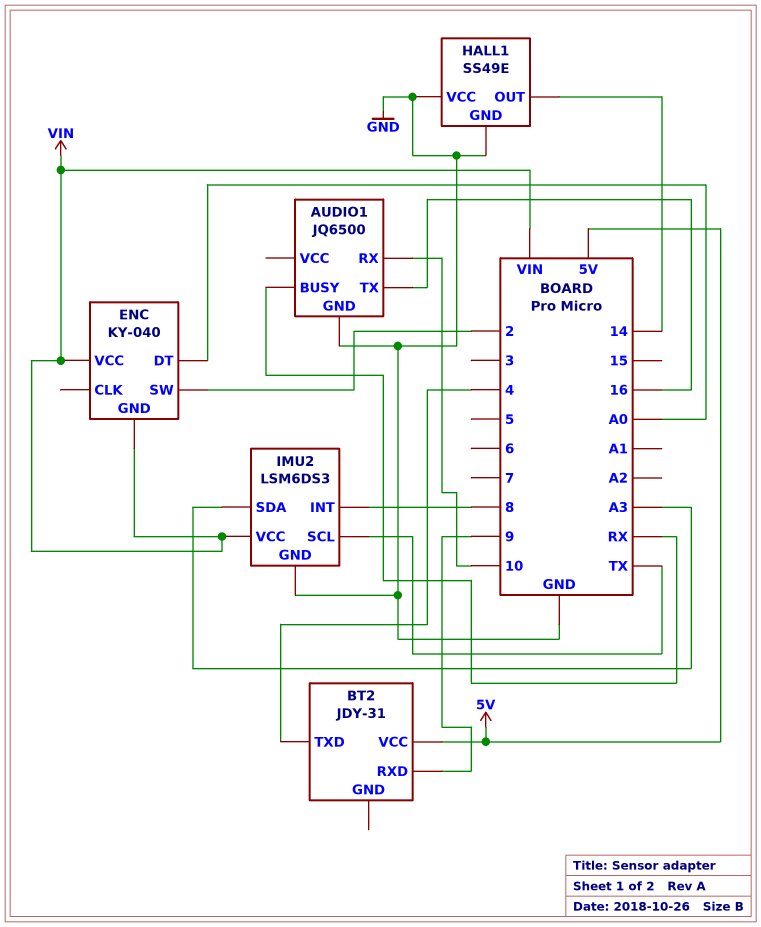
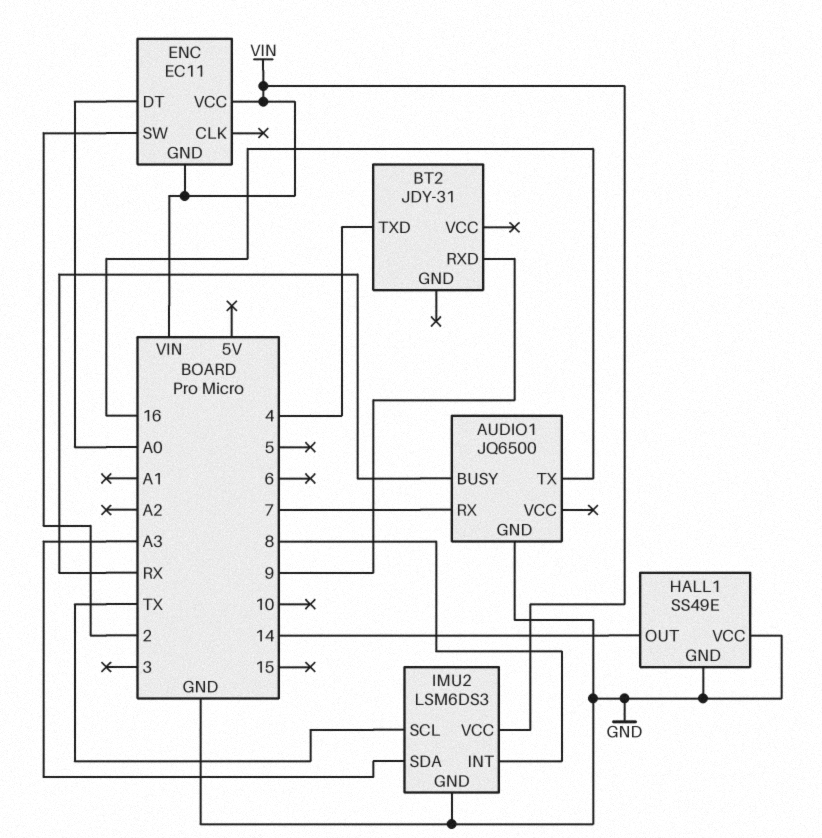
AUDIO1 pin RX: 10 -> 7
BT2 pin VCC: 5V -> none
ENC: KY-040 -> EC11

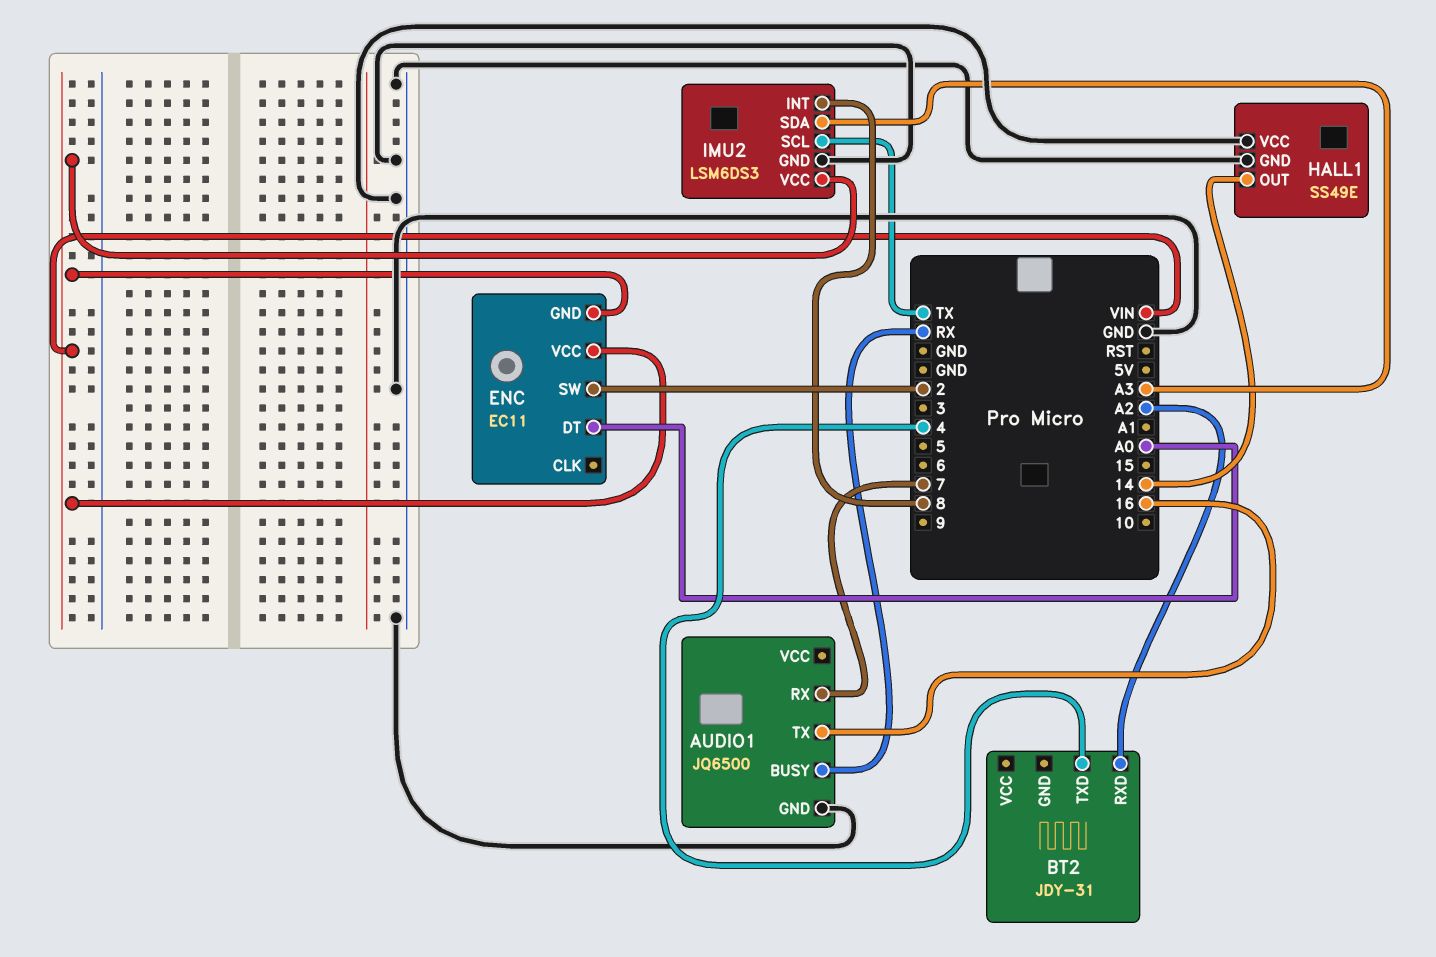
BT2 pin RXD: 9 -> A2

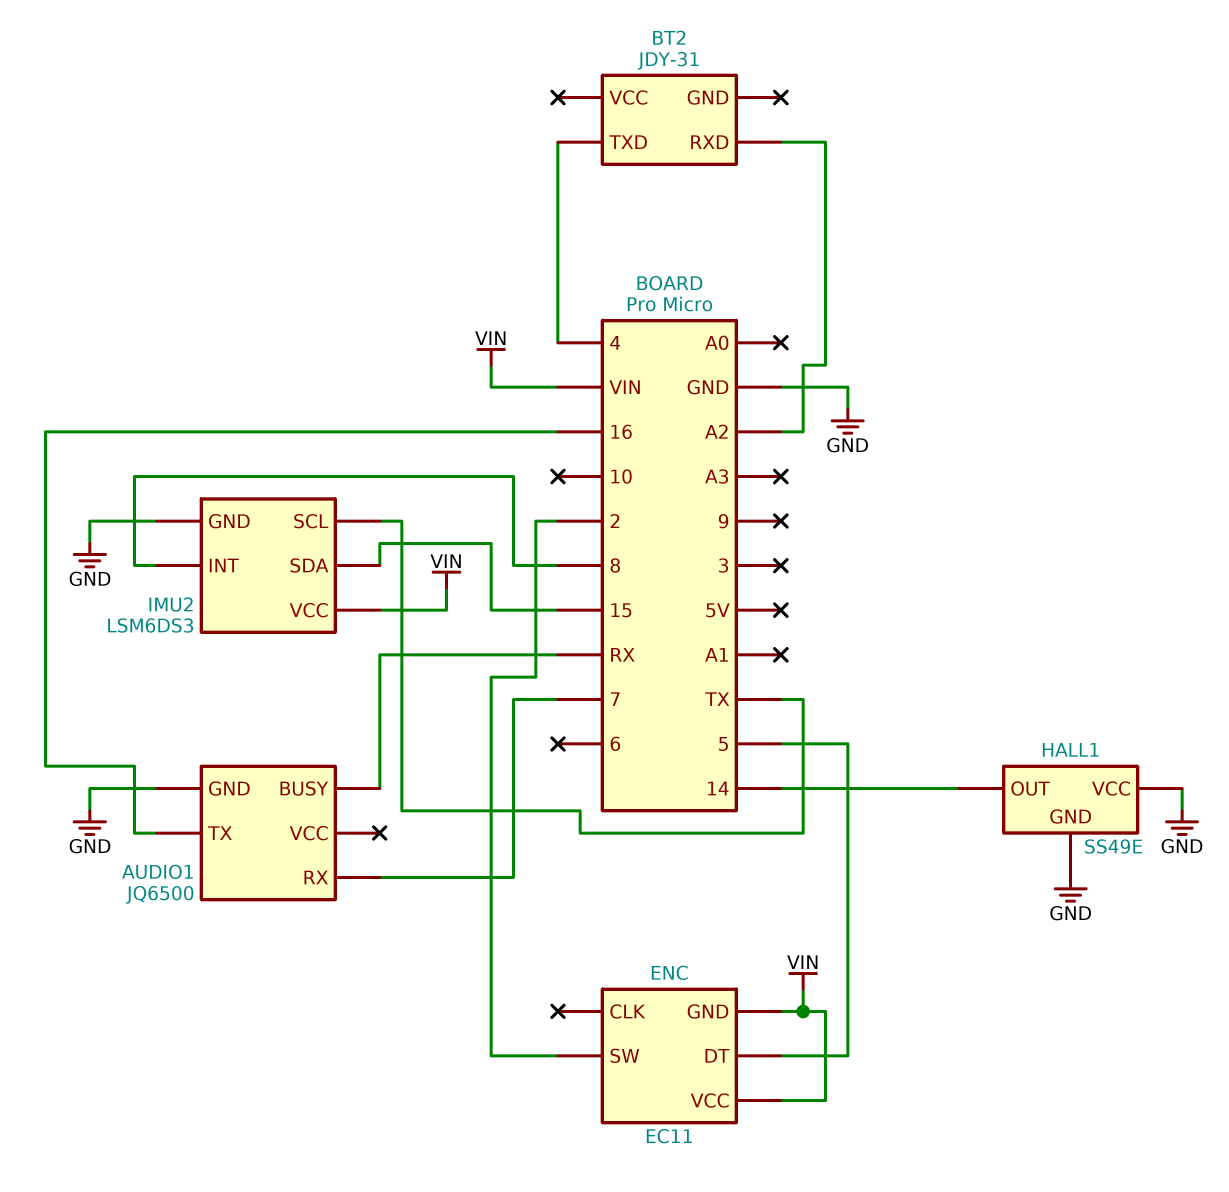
ENC pin DT: A0 -> 5
IMU2 pin SDA: A3 -> 15

